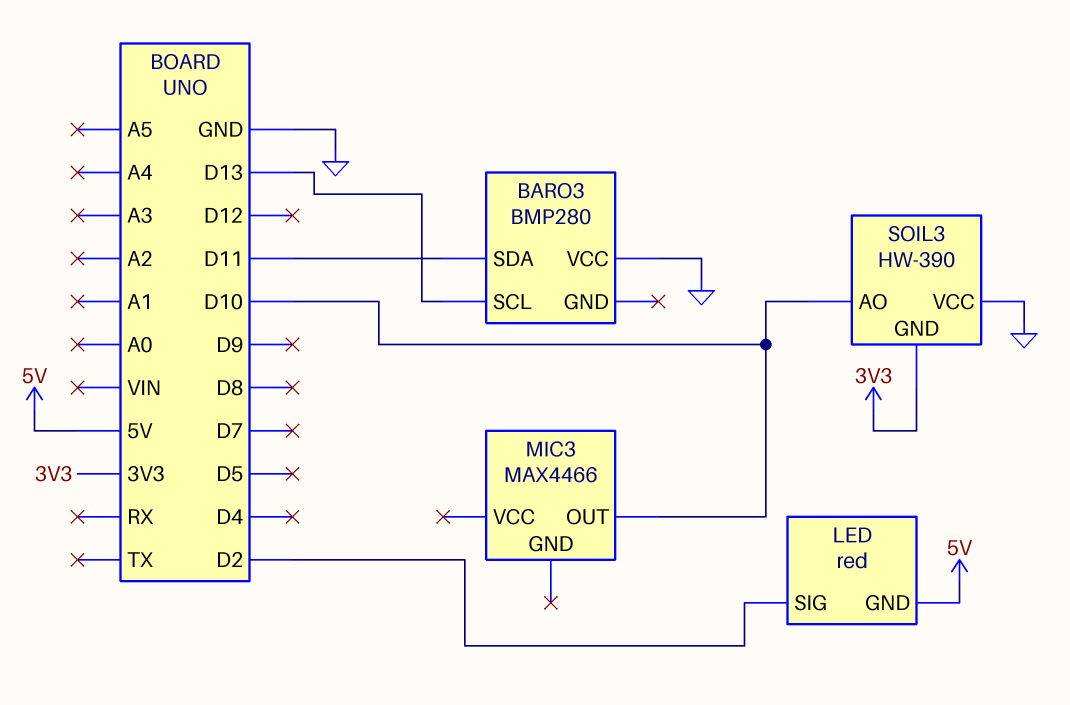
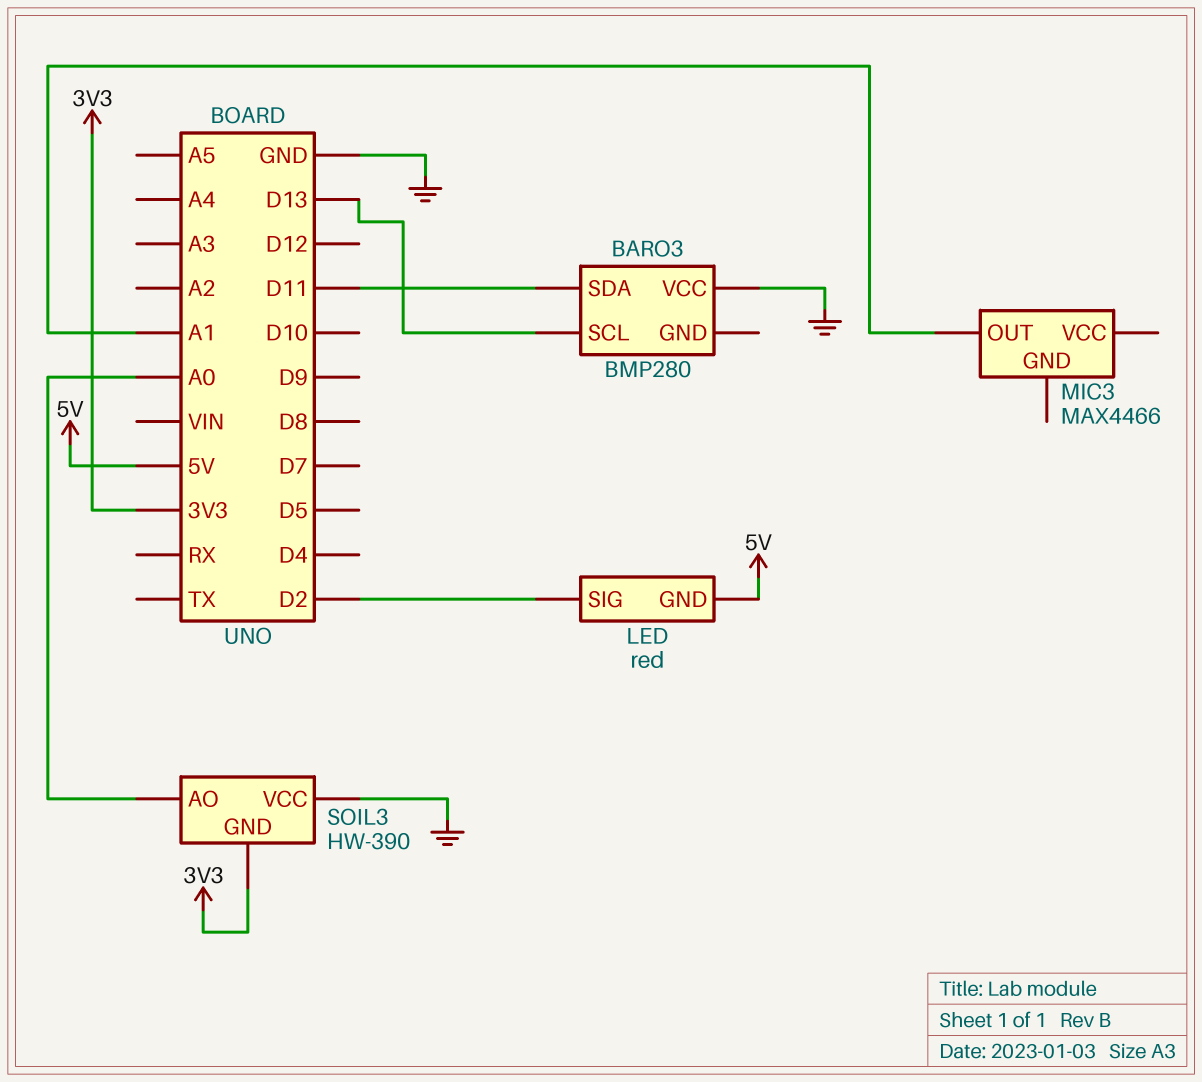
MIC3 pin OUT: D10 -> A1
SOIL3 pin AO: D10 -> A0

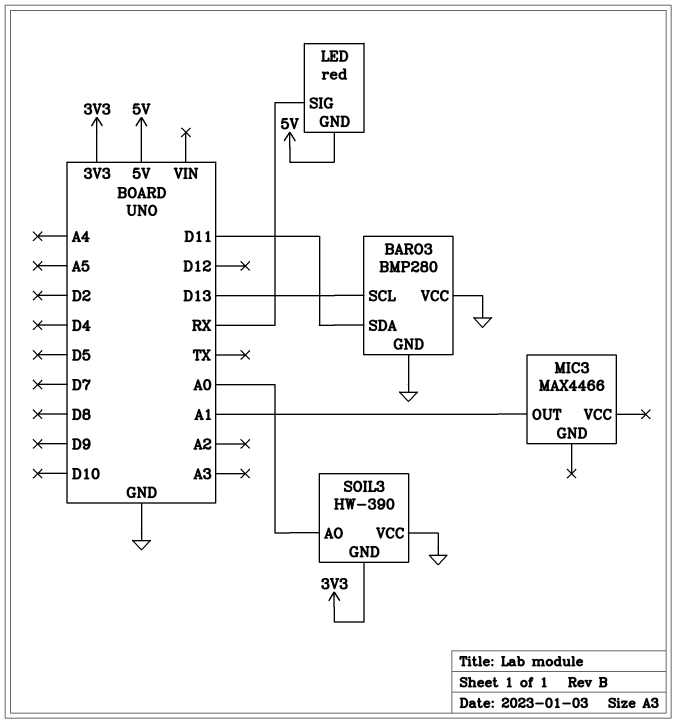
BARO3 pin GND: none -> GND
LED pin SIG: D2 -> RX

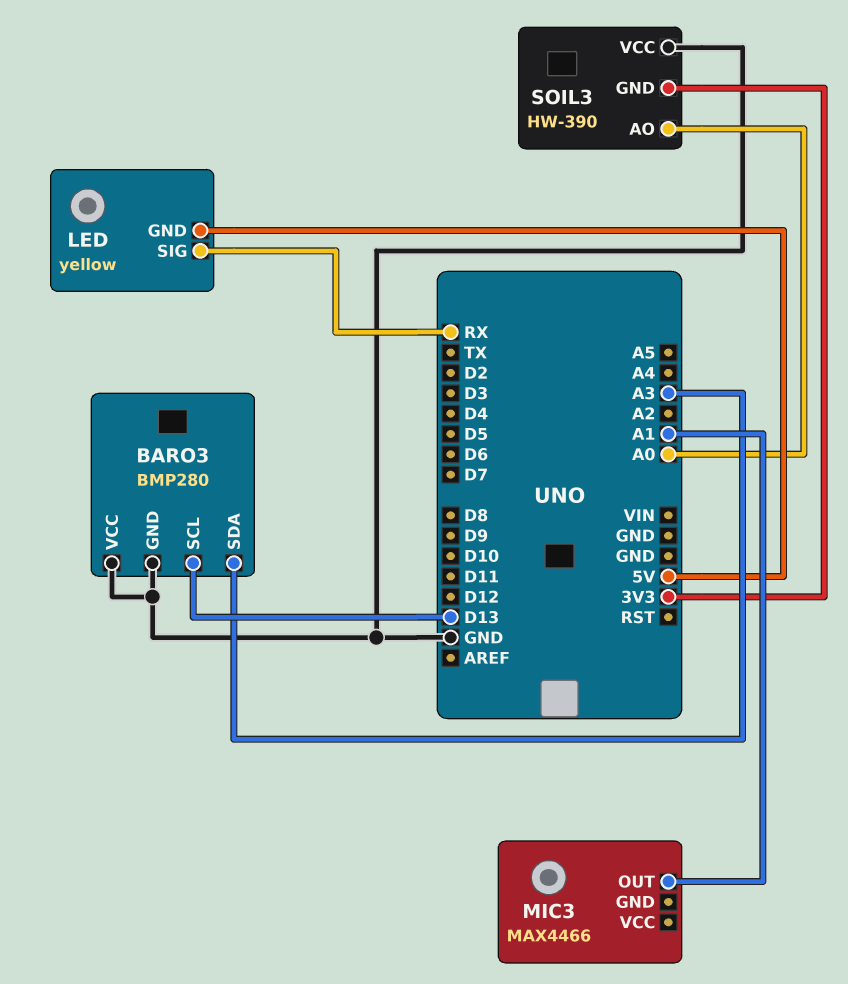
BARO3 pin SDA: D11 -> A3
LED: red -> yellow

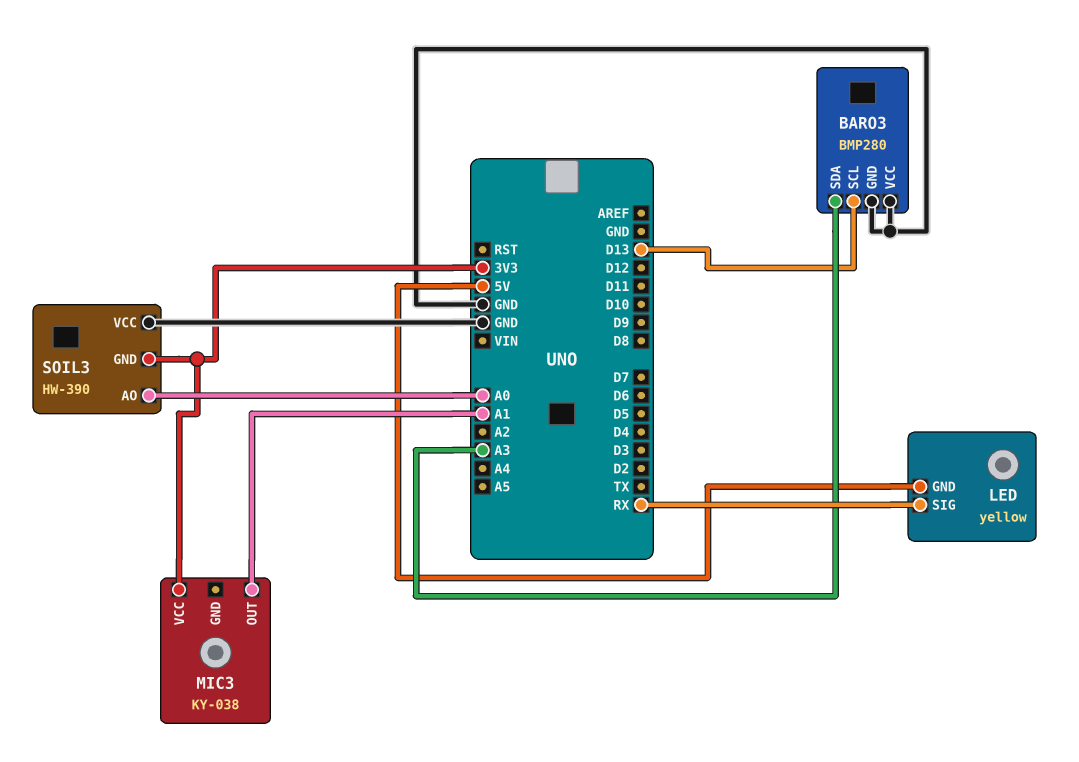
MIC3: MAX4466 -> KY-038
MIC3 pin VCC: none -> 3V3

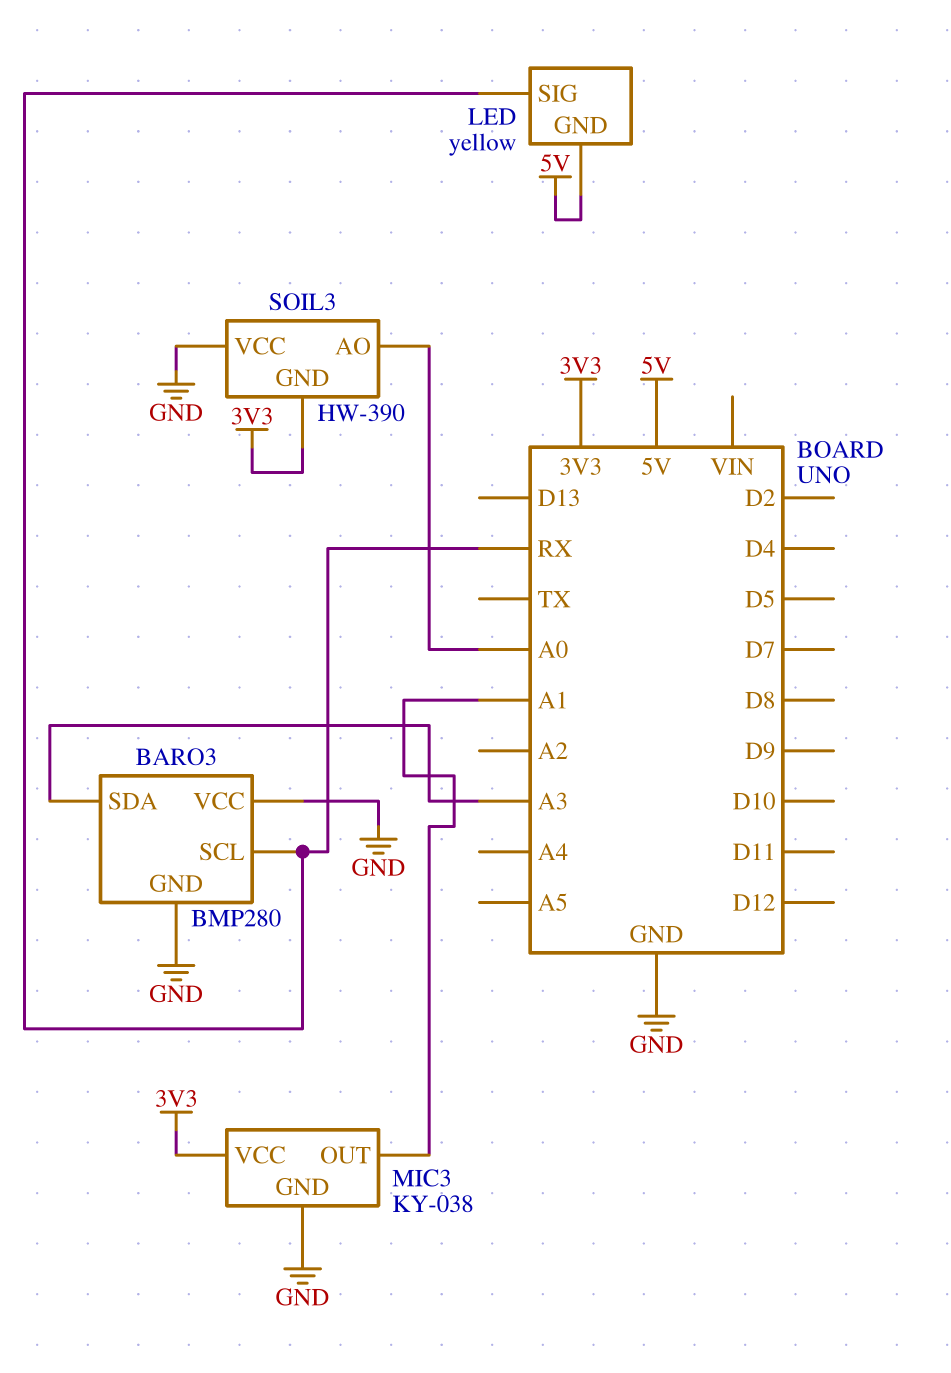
BARO3 pin SCL: D13 -> RX
MIC3 pin GND: none -> GND

